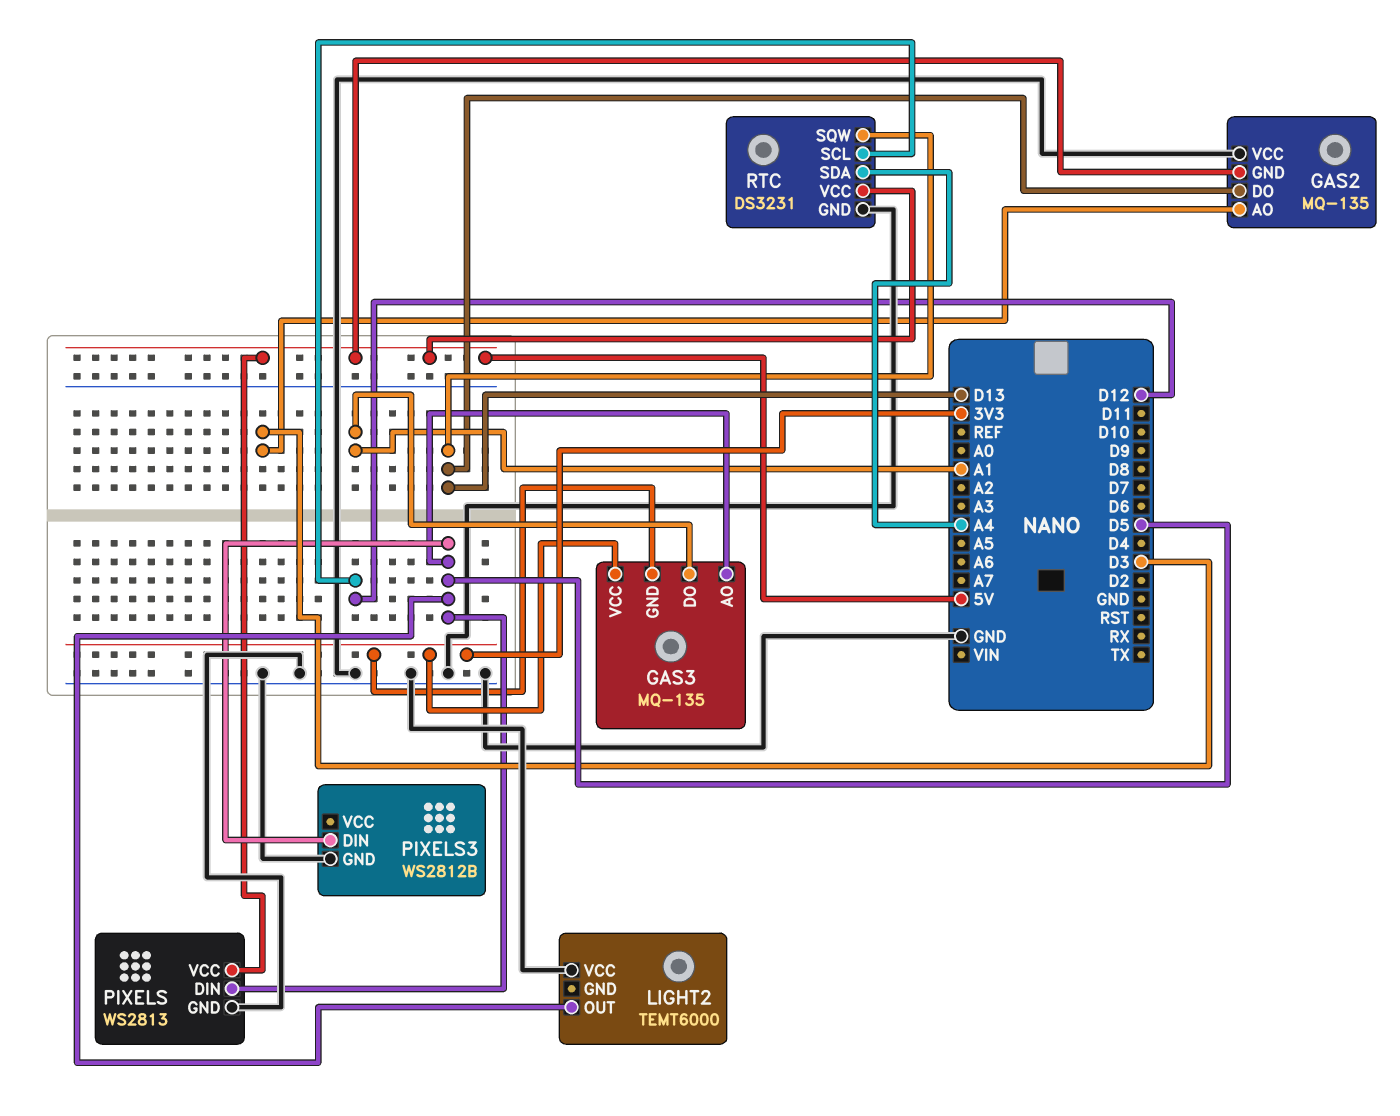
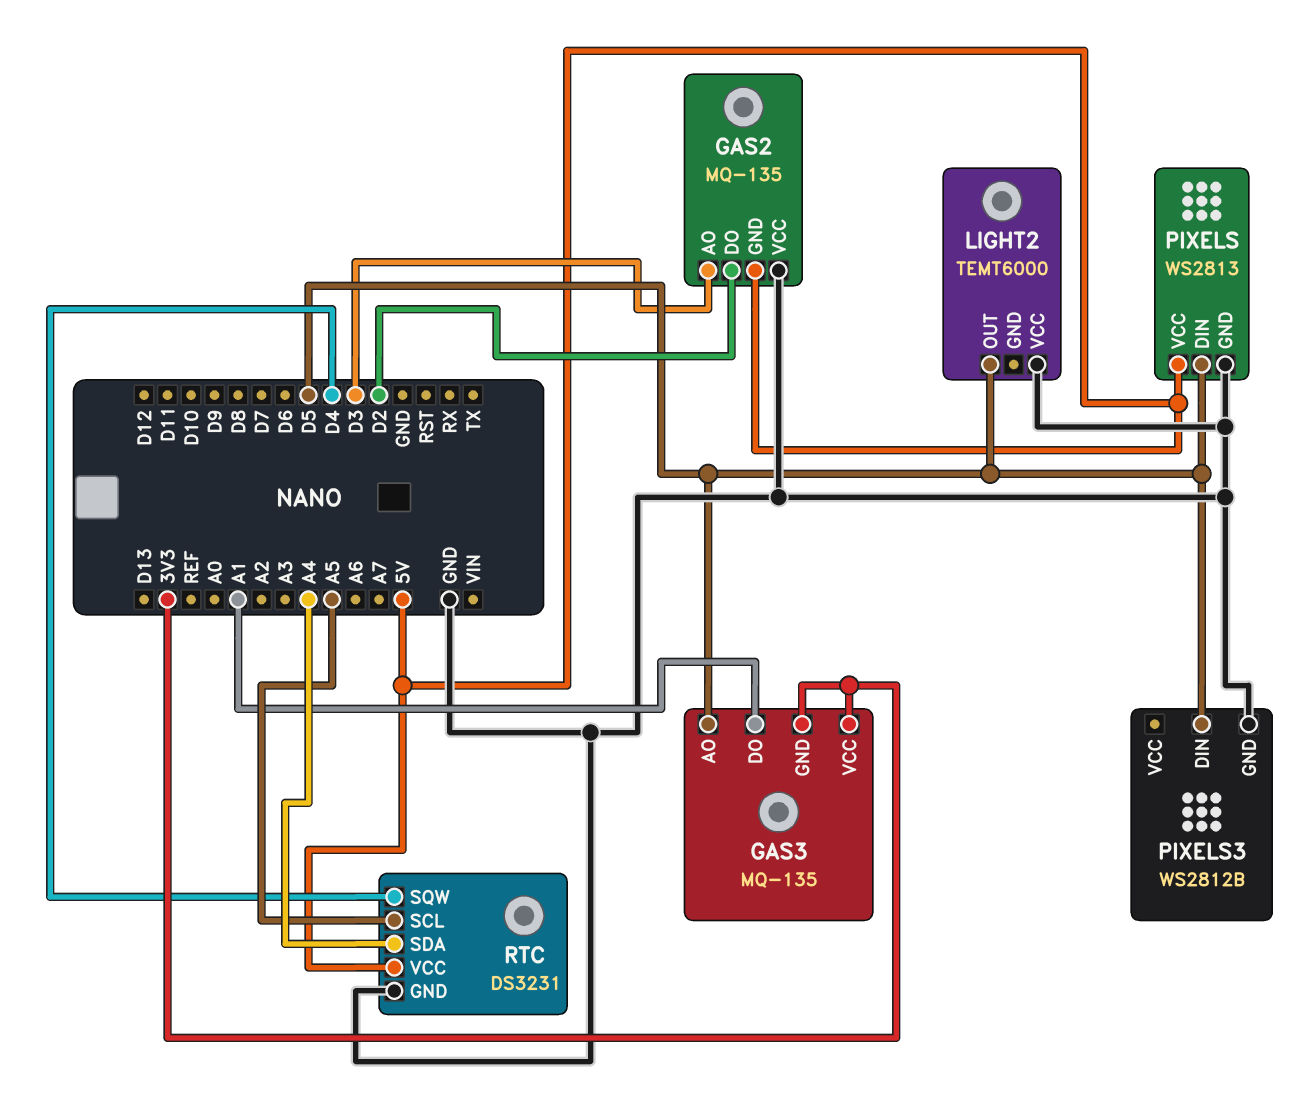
GAS2 pin DO: D13 -> D2
RTC pin SCL: D12 -> A5
RTC pin SQW: D13 -> D4

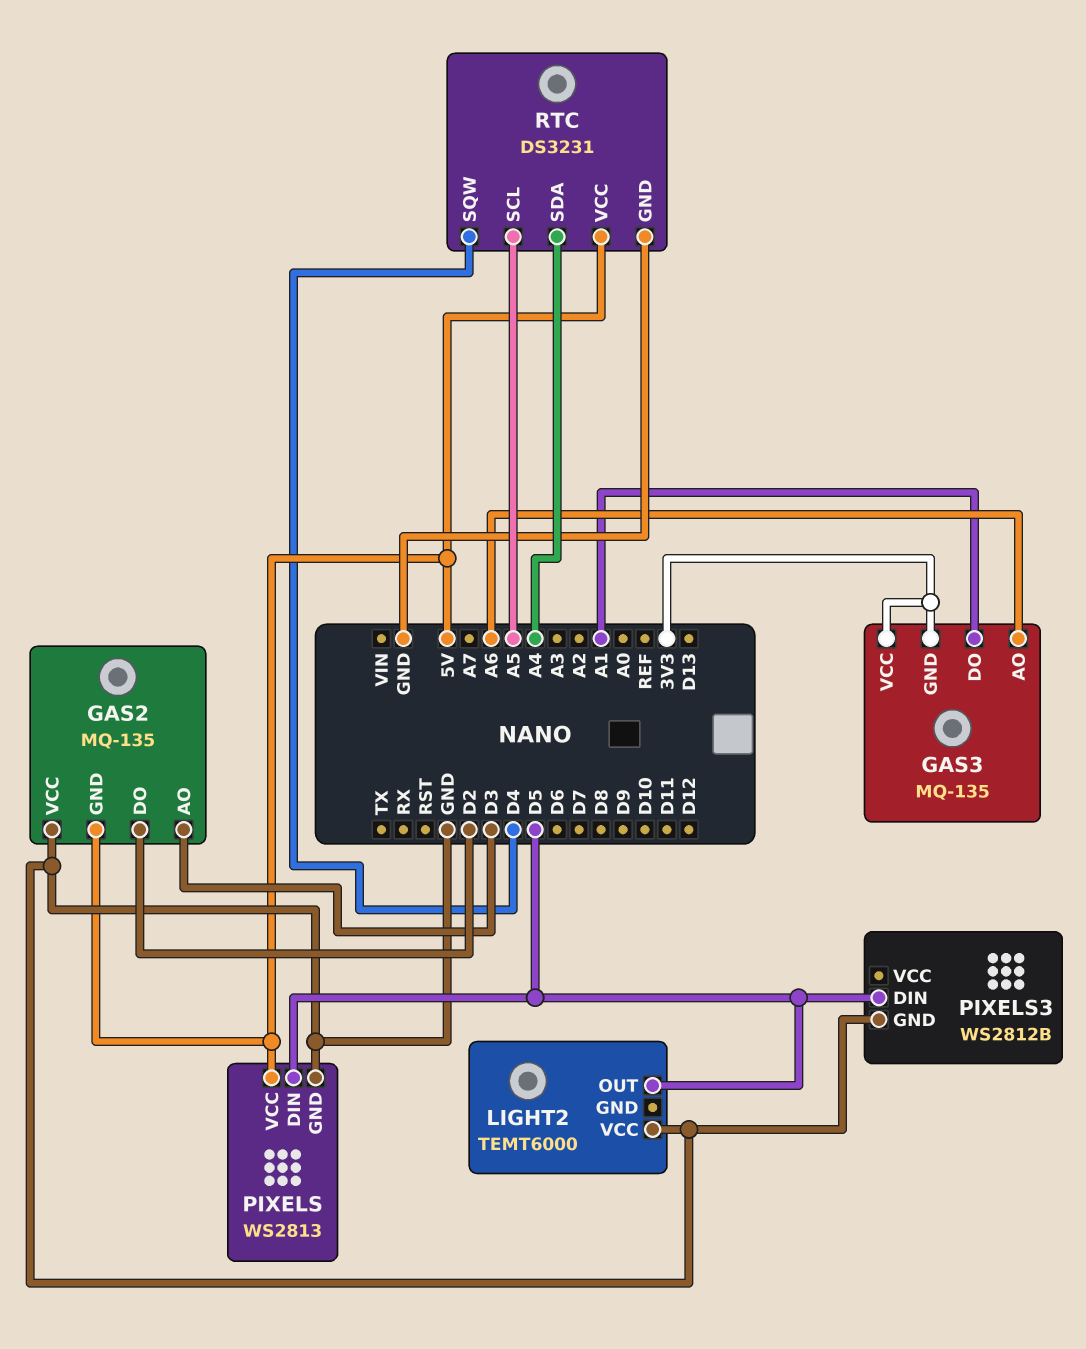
GAS3 pin AO: D5 -> A6

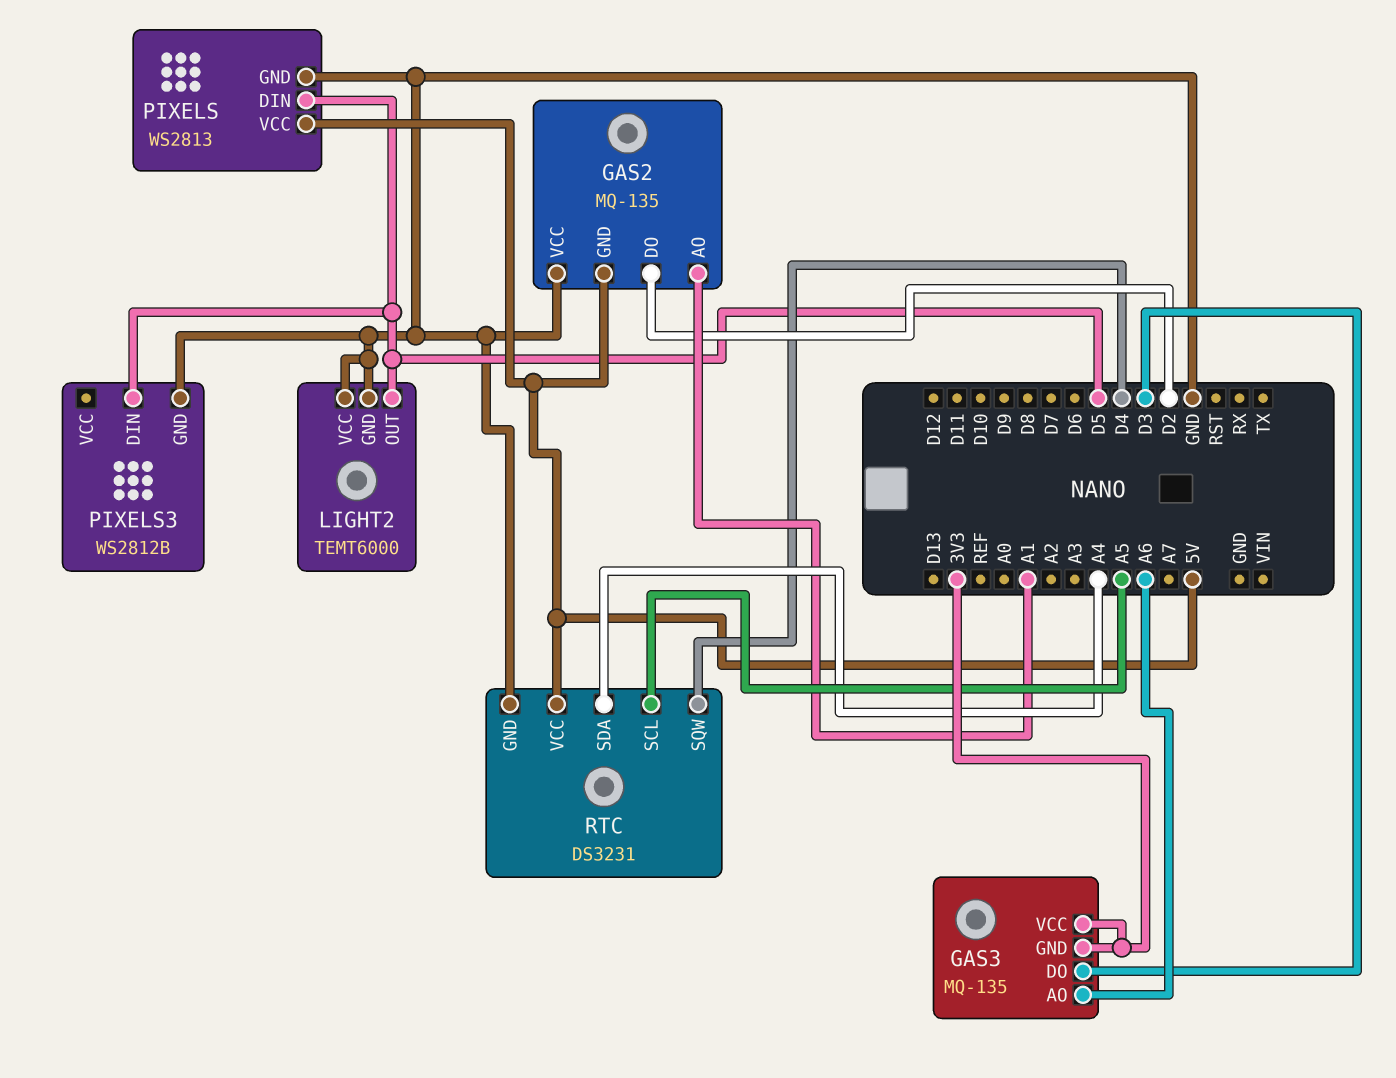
GAS2 pin AO: D3 -> A1
GAS3 pin DO: A1 -> D3
LIGHT2 pin GND: none -> GND

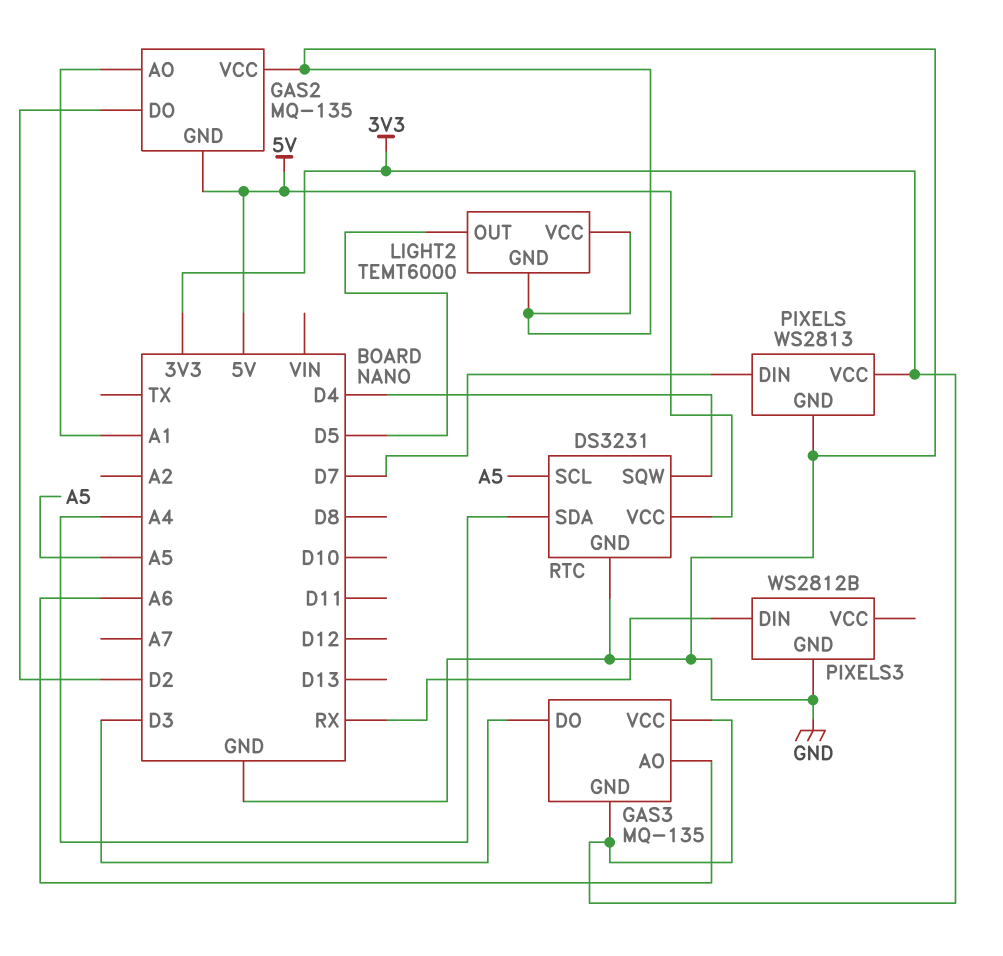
PIXELS pin DIN: D5 -> D7
PIXELS pin VCC: 5V -> 3V3
PIXELS3 pin DIN: D5 -> RX

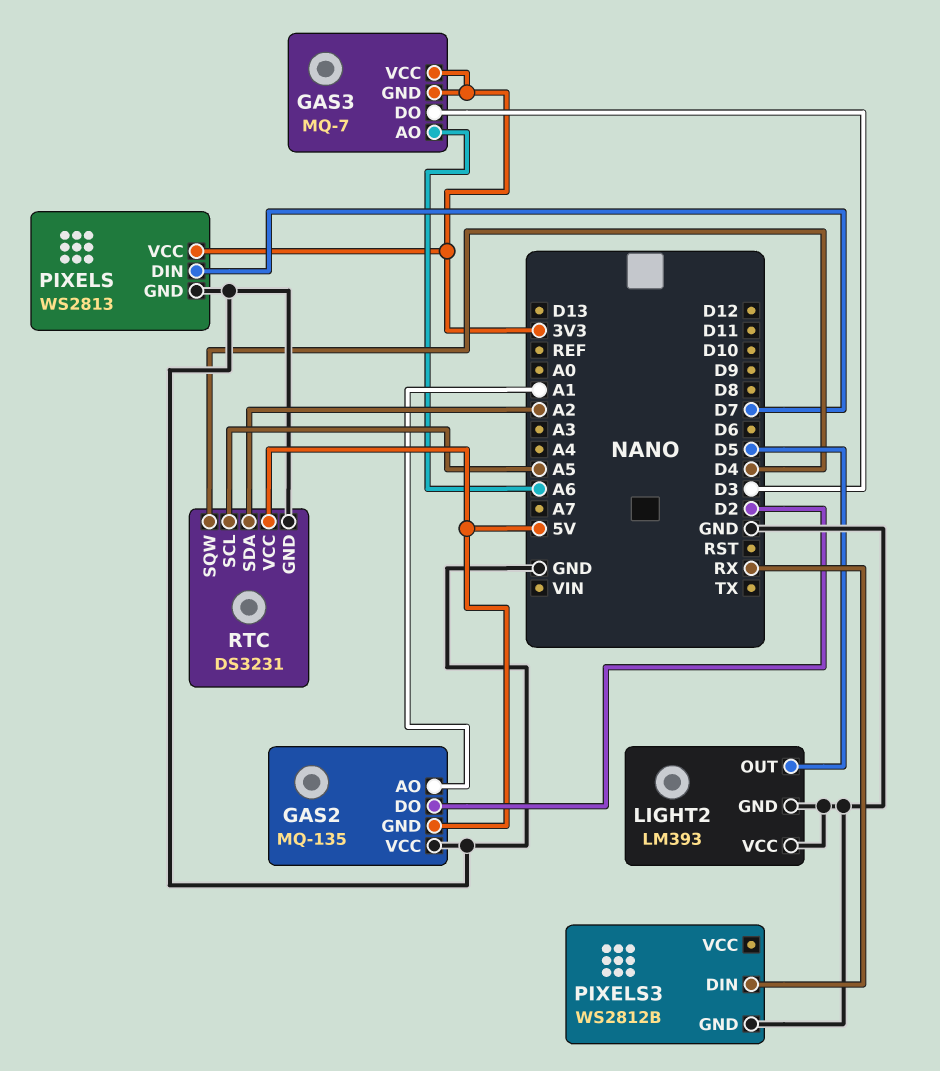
GAS3: MQ-135 -> MQ-7
LIGHT2: TEMT6000 -> LM393
RTC pin SDA: A4 -> A2

